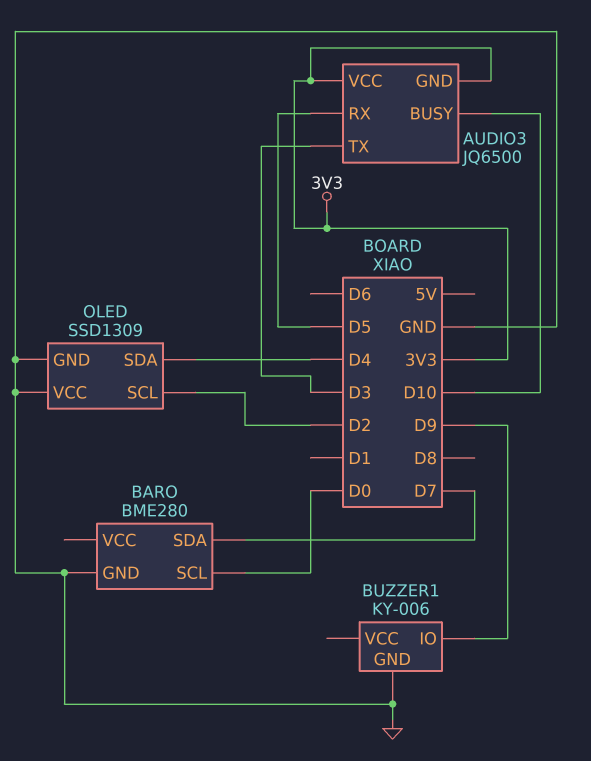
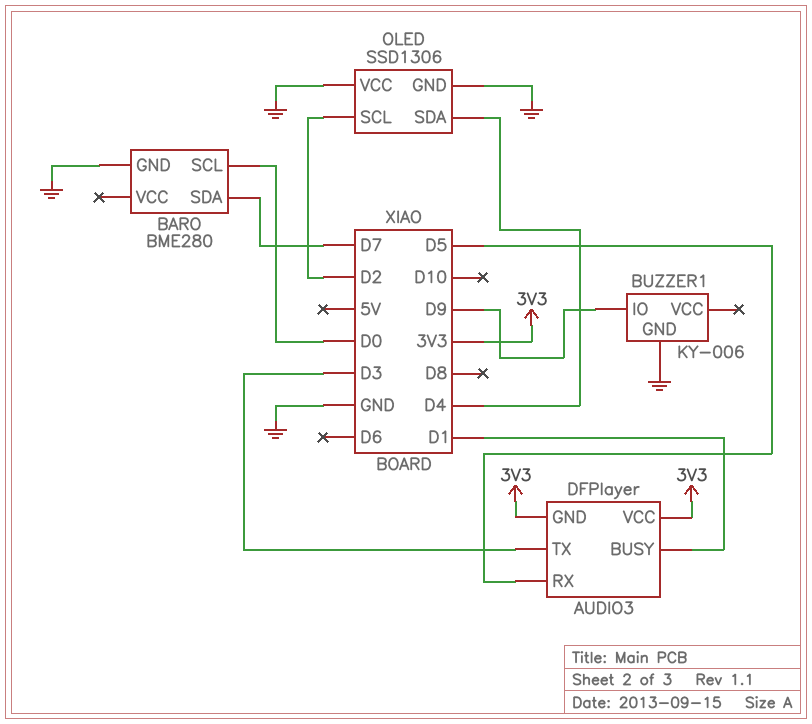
AUDIO3: JQ6500 -> DFPlayer
AUDIO3 pin BUSY: D10 -> D1
OLED: SSD1309 -> SSD1306

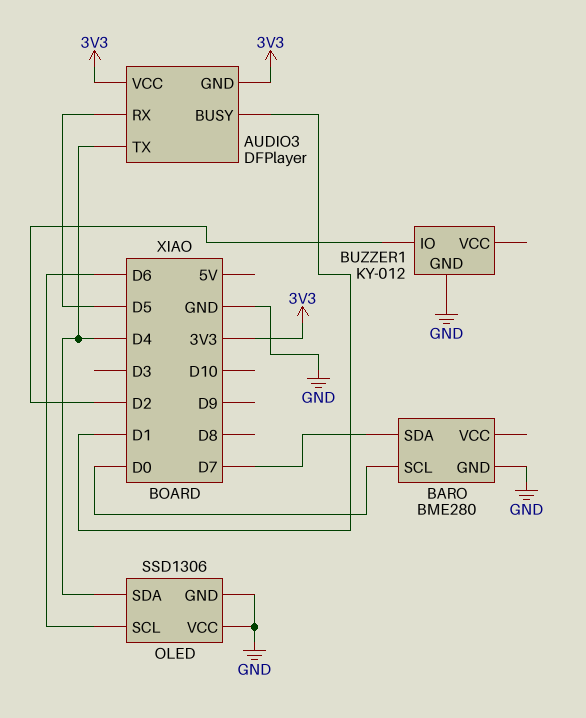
AUDIO3 pin TX: D3 -> D4
BUZZER1: KY-006 -> KY-012
BUZZER1 pin IO: D9 -> D2
OLED pin SCL: D2 -> D6

